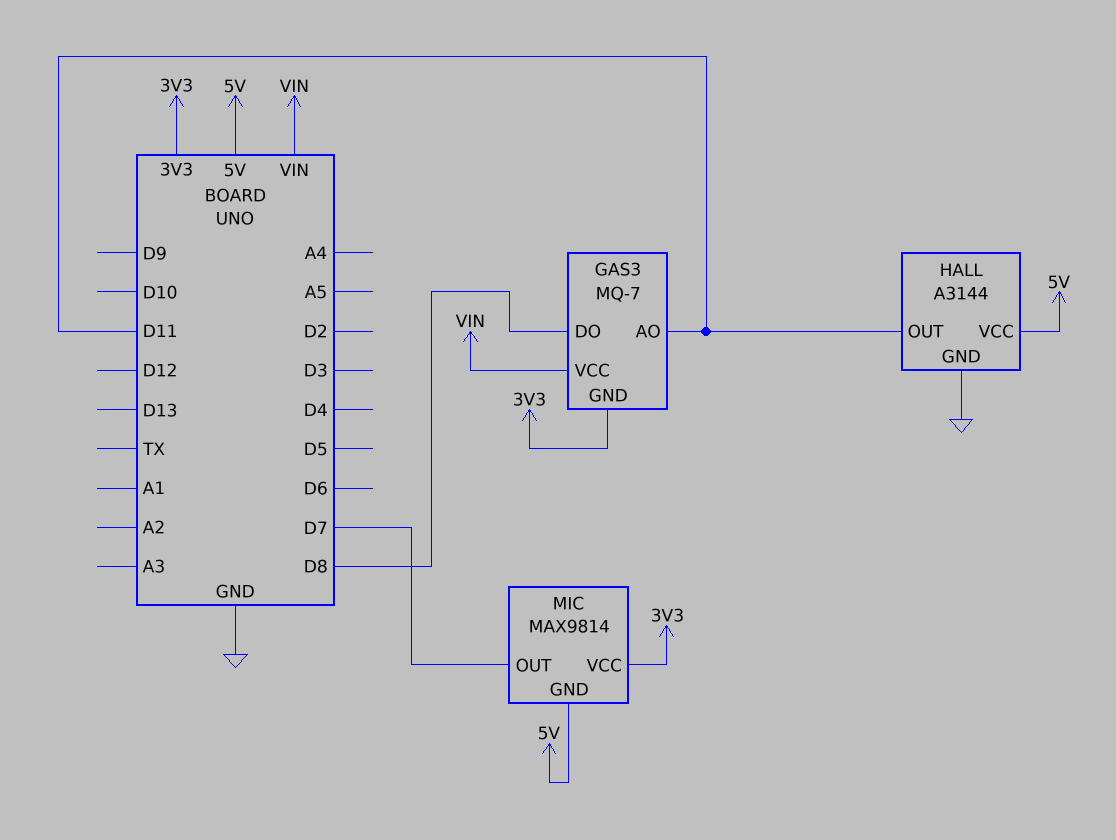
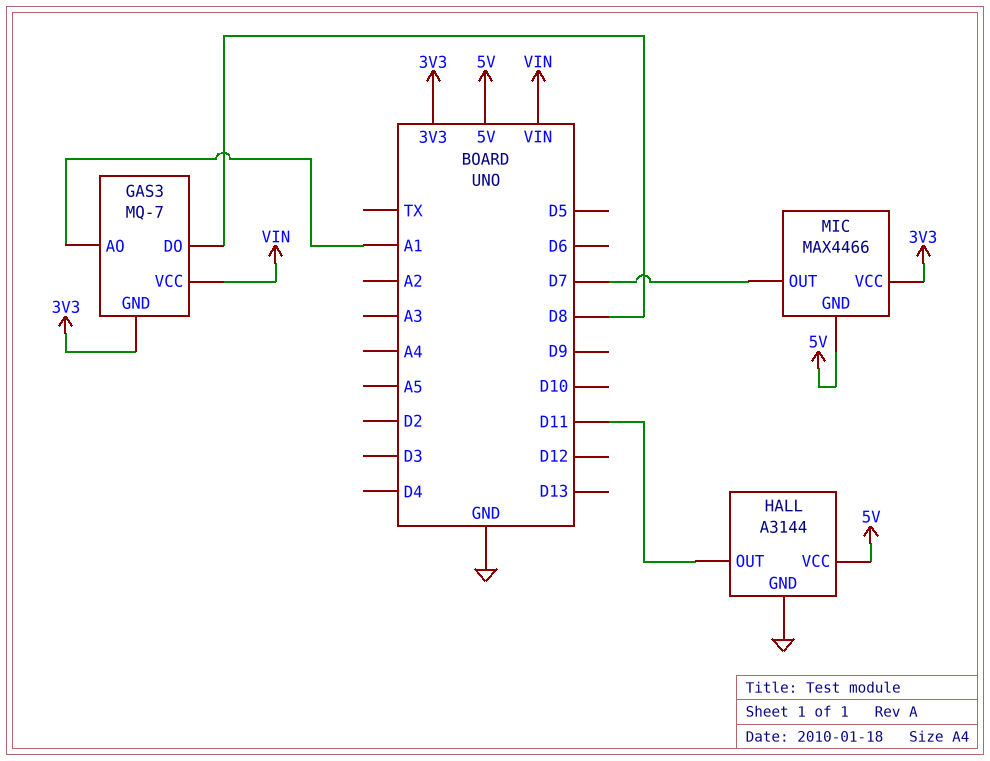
GAS3 pin AO: D11 -> A1
MIC: MAX9814 -> MAX4466

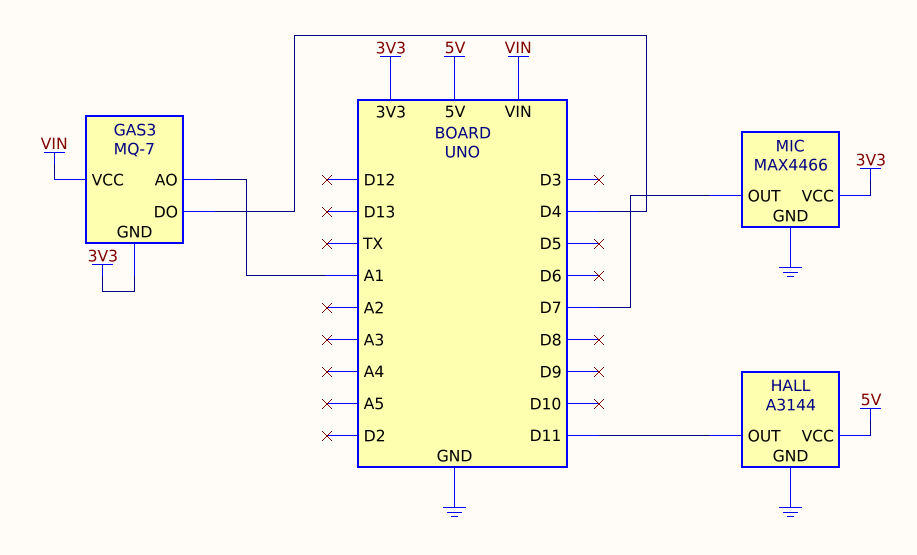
GAS3 pin DO: D8 -> D4
MIC pin GND: 5V -> GND

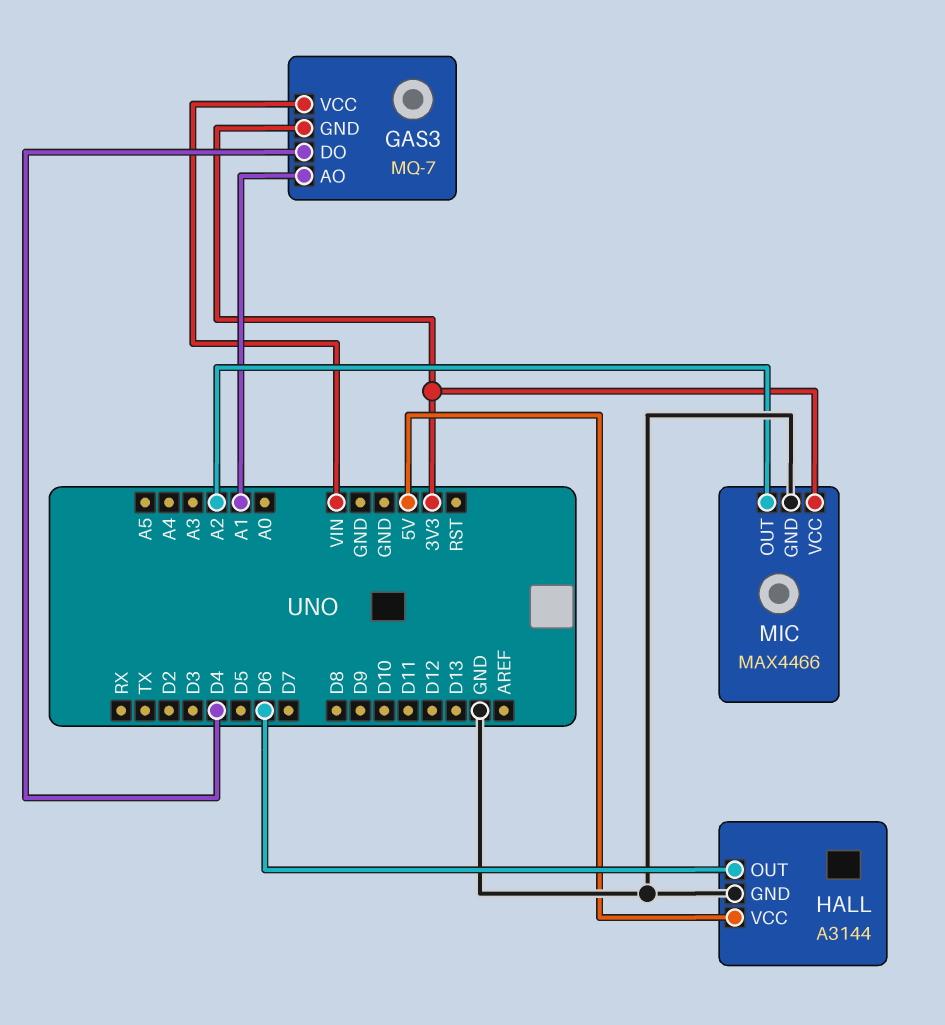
HALL pin OUT: D11 -> D6
MIC pin OUT: D7 -> A2

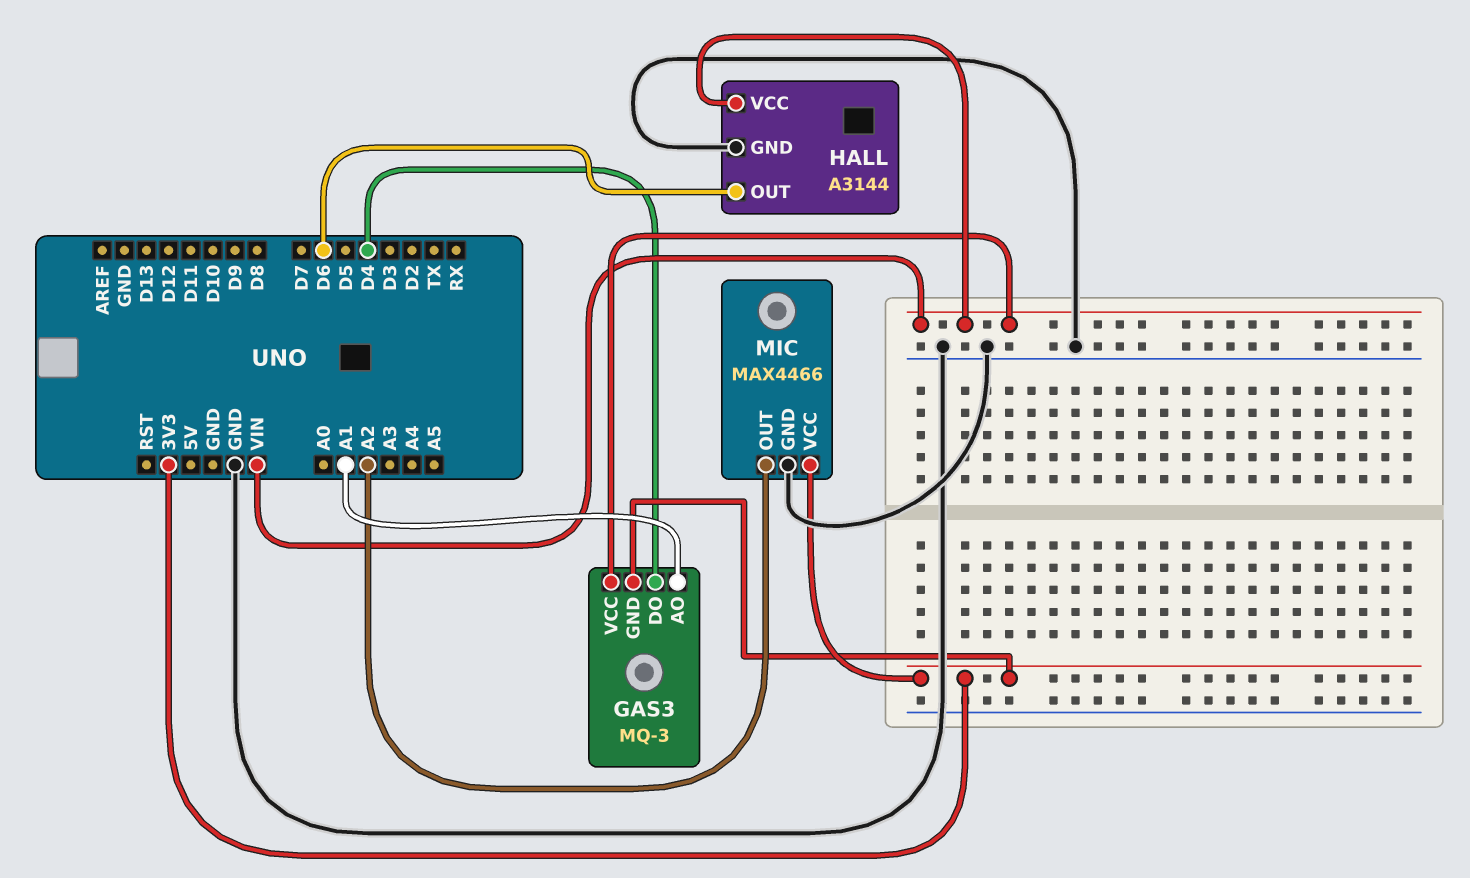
GAS3: MQ-7 -> MQ-3
HALL pin VCC: 5V -> VIN

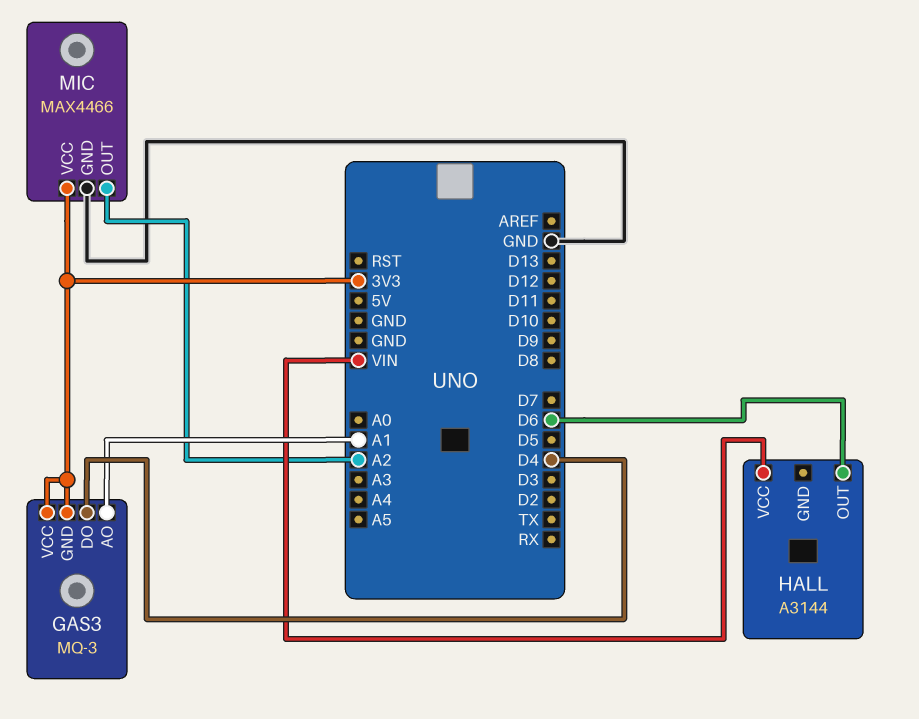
GAS3 pin VCC: VIN -> 3V3
HALL pin GND: GND -> none

